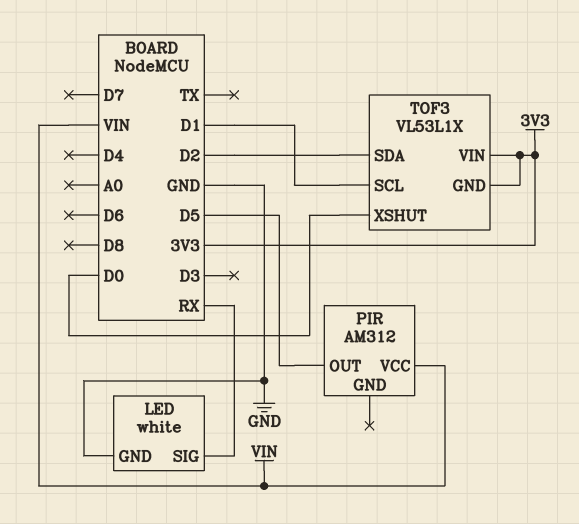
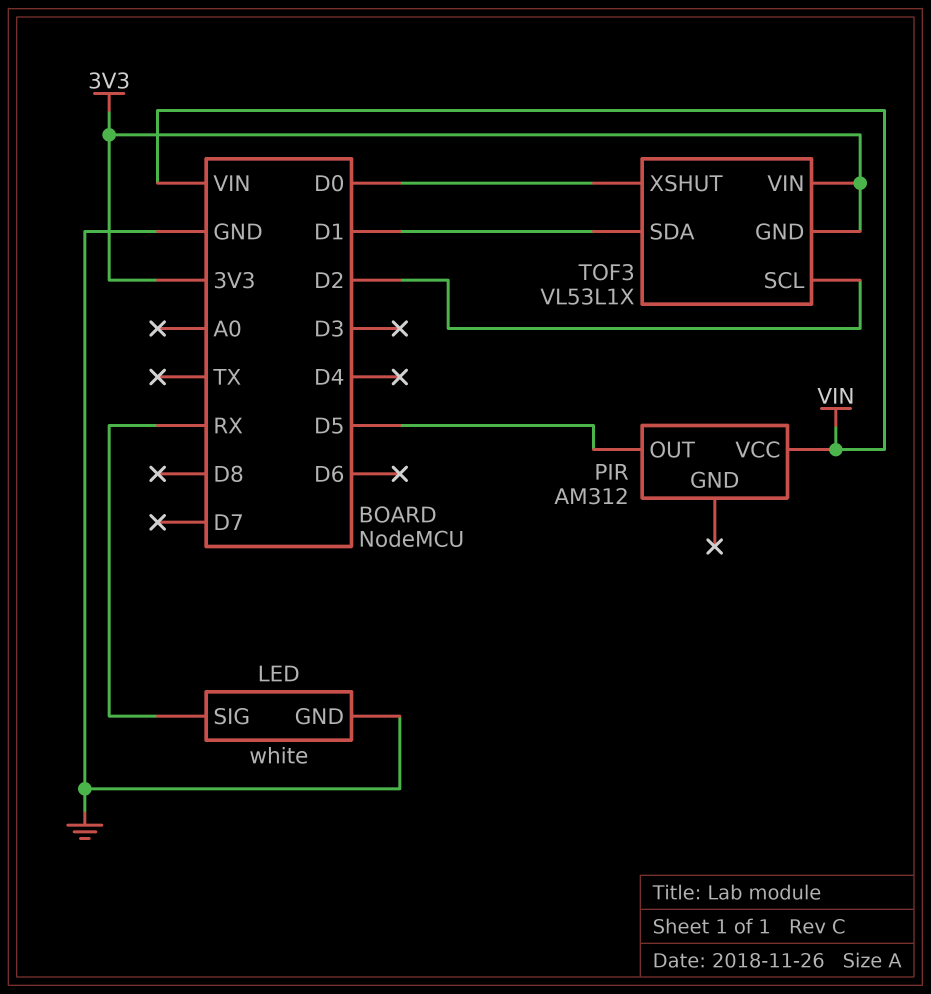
TOF3 pin SCL: D1 -> D2
TOF3 pin SDA: D2 -> D1

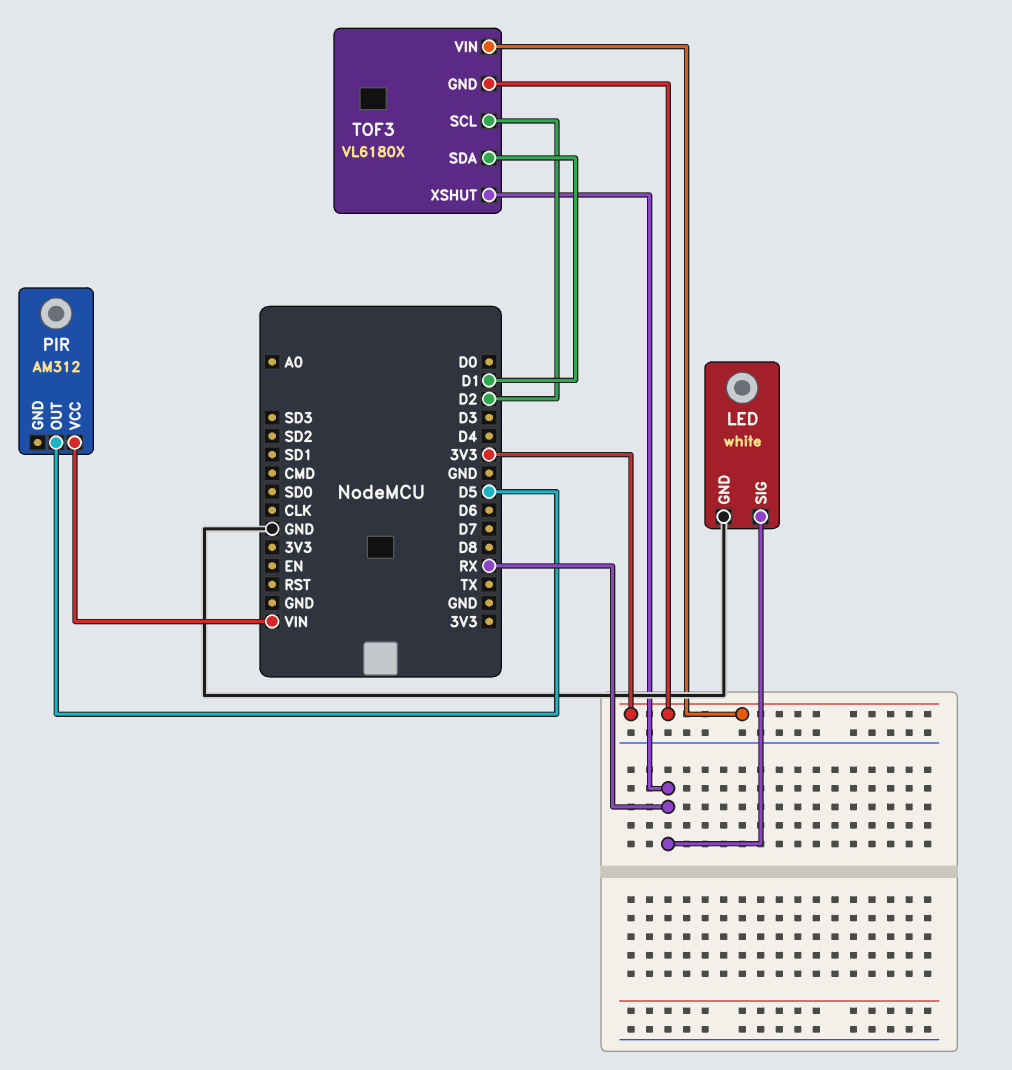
TOF3: VL53L1X -> VL6180X
TOF3 pin XSHUT: D0 -> RX

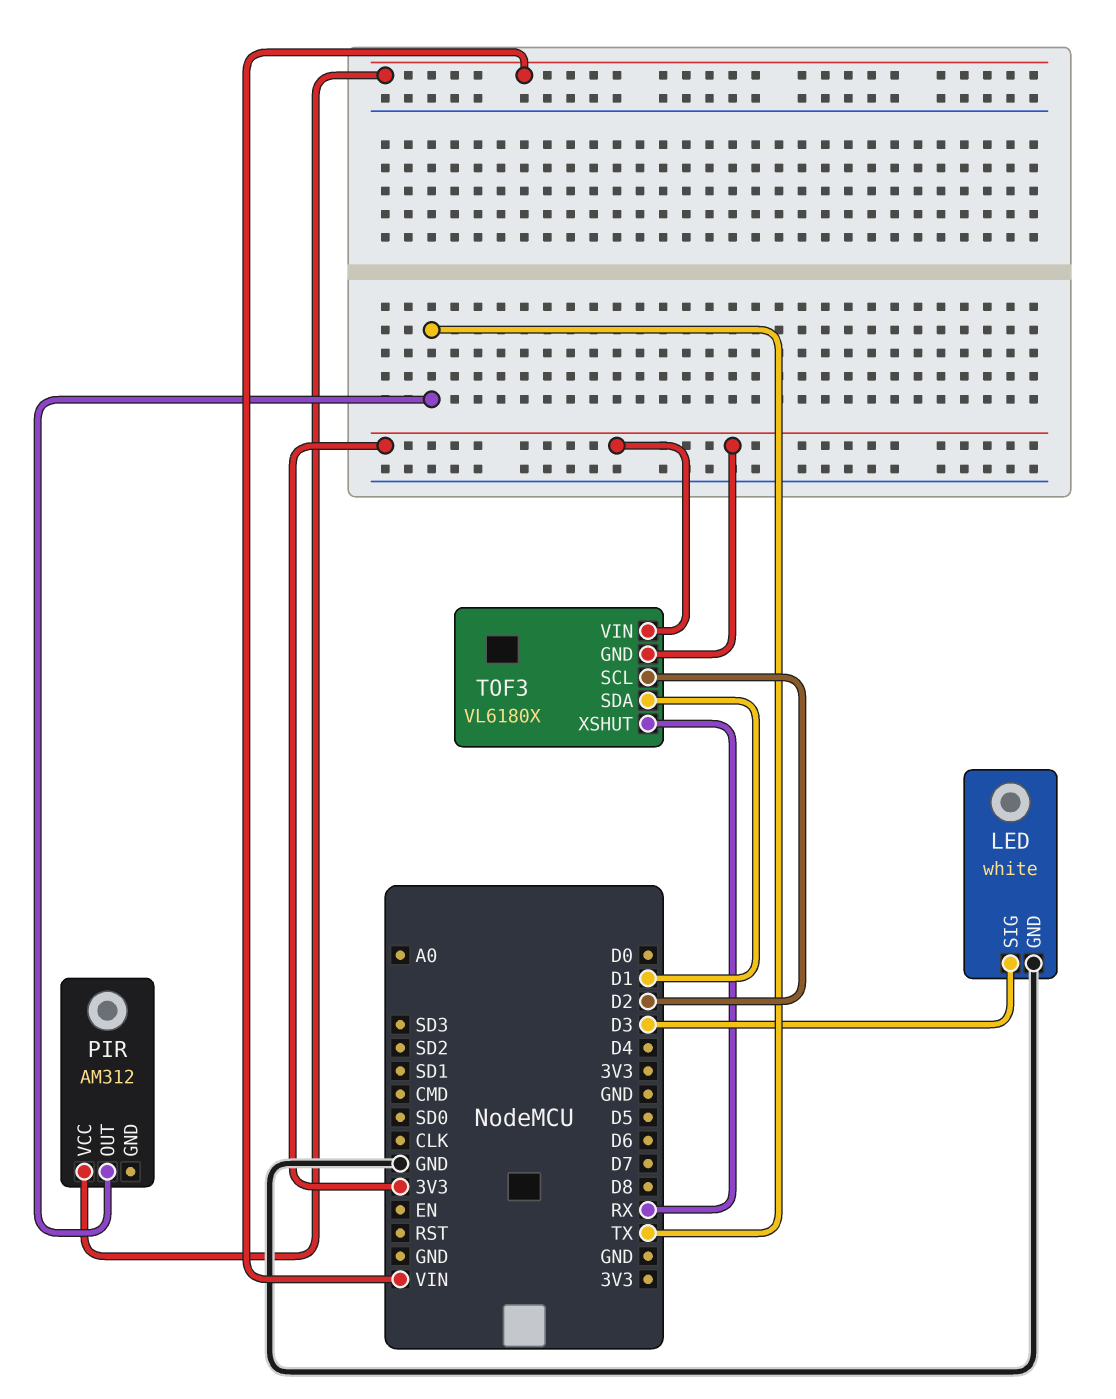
LED pin SIG: RX -> D3
PIR pin OUT: D5 -> TX

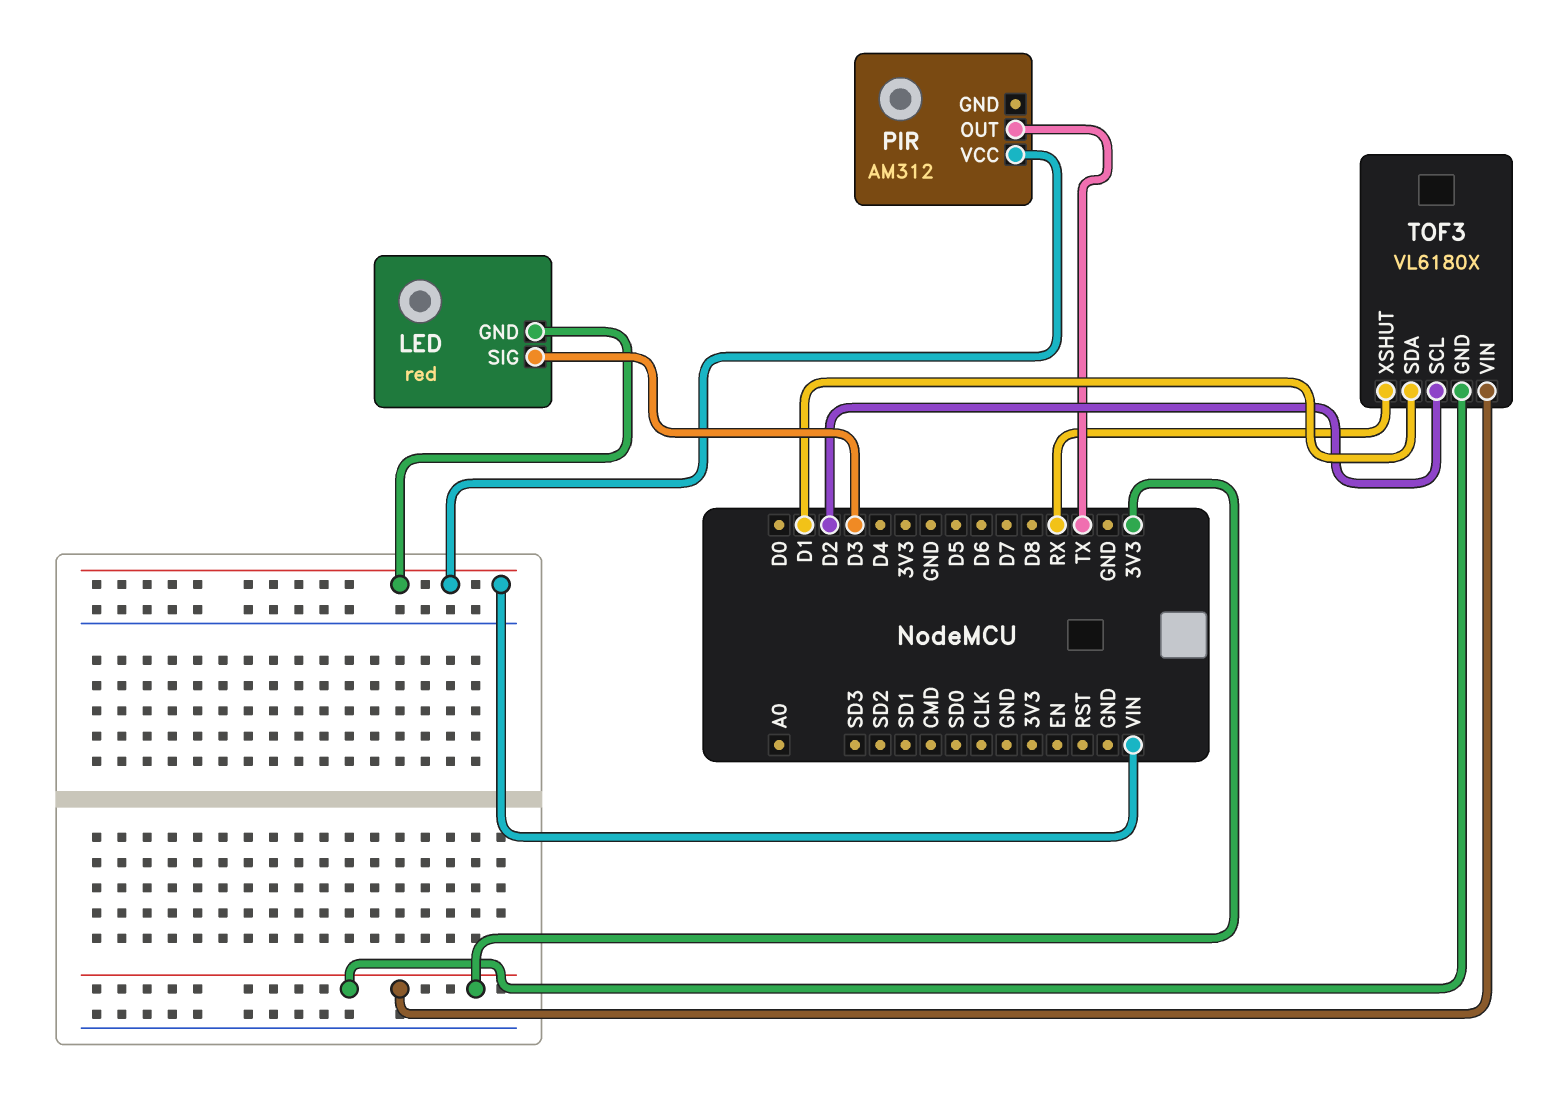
LED: white -> red
LED pin GND: GND -> VIN

